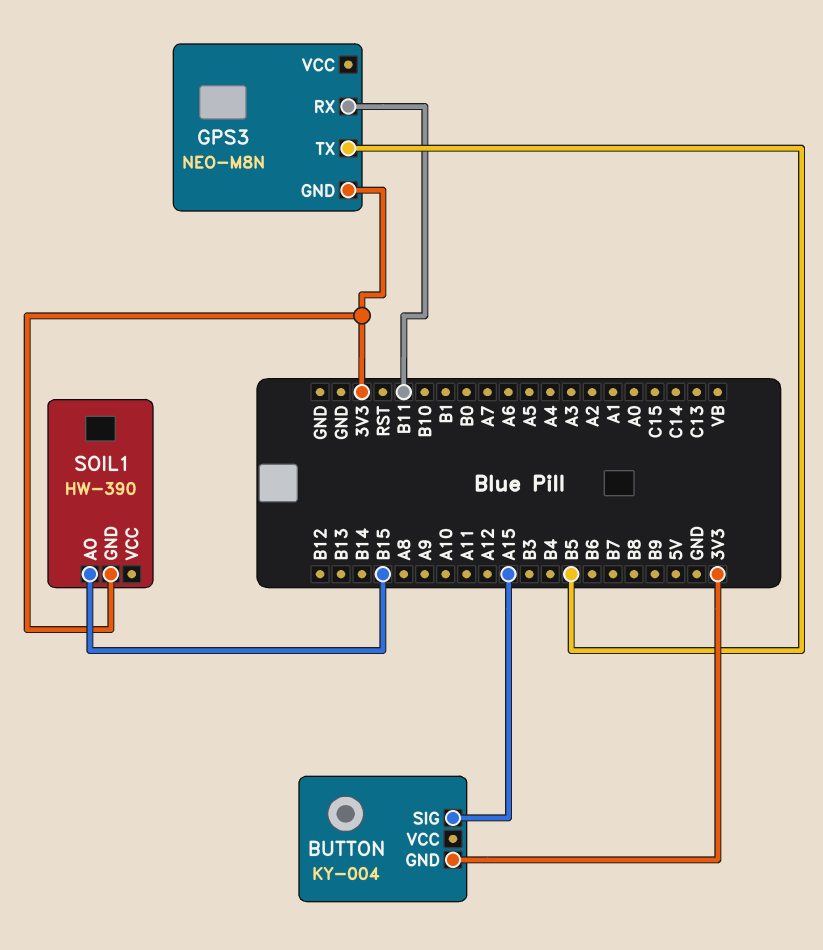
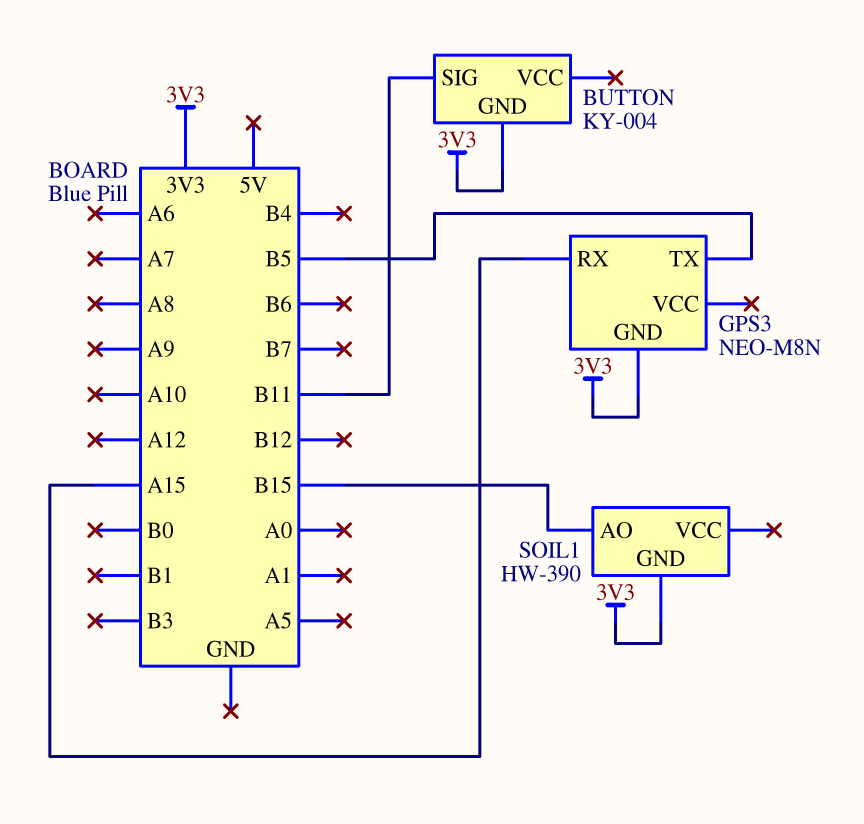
BUTTON pin SIG: A15 -> B11
GPS3 pin RX: B11 -> A15

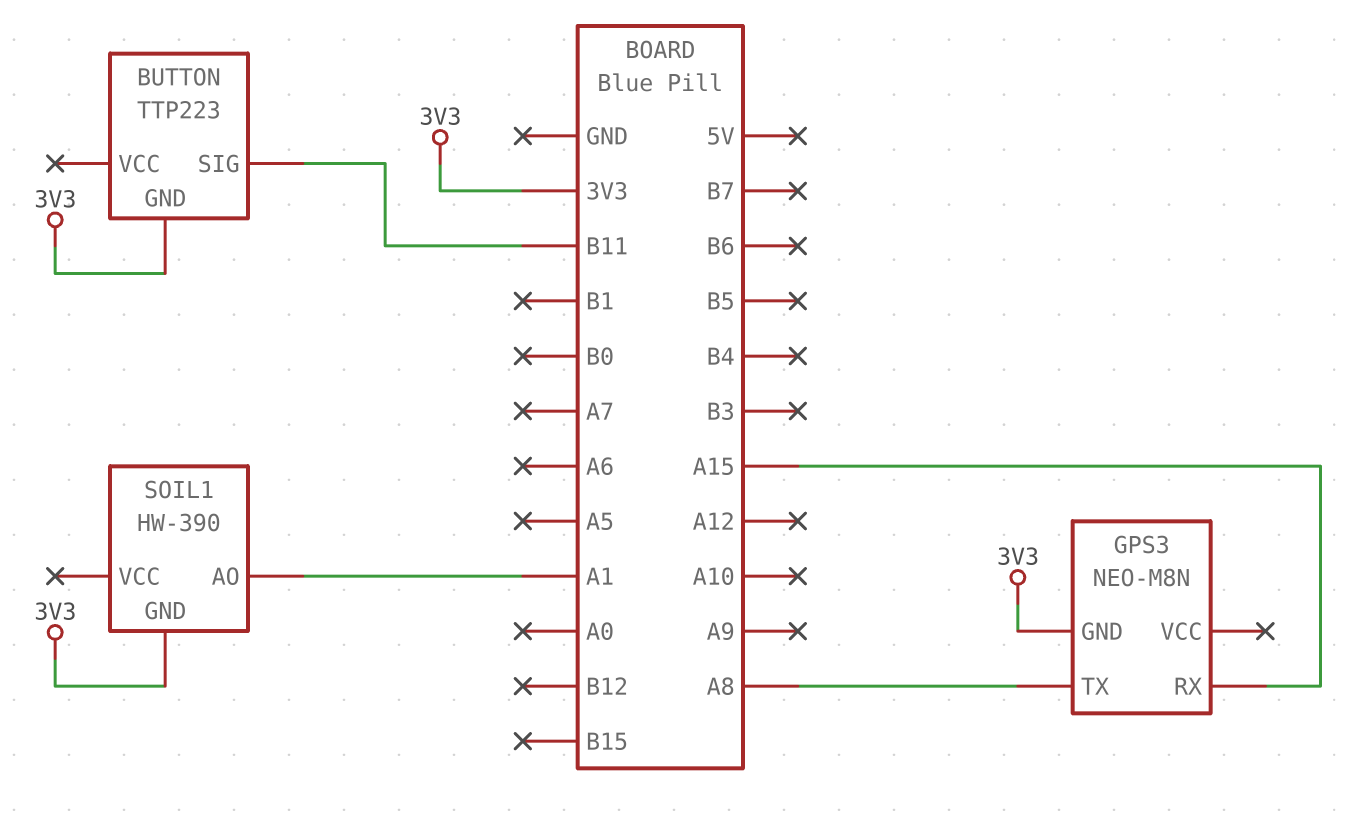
BUTTON: KY-004 -> TTP223
GPS3 pin TX: B5 -> A8
SOIL1 pin AO: B15 -> A1

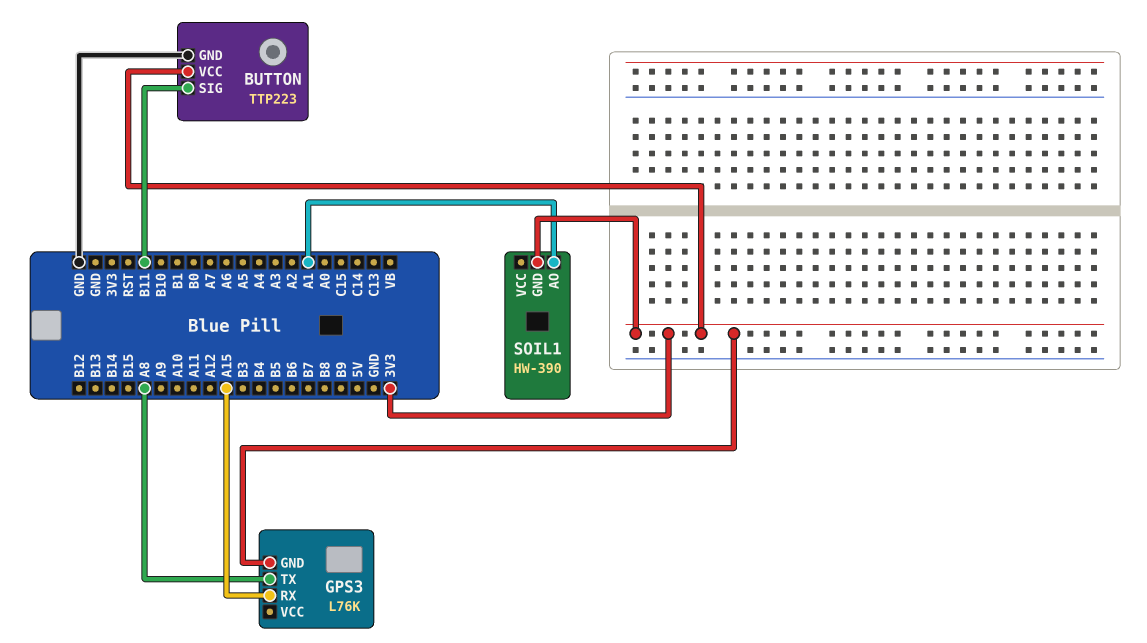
BUTTON pin GND: 3V3 -> GND
BUTTON pin VCC: none -> 3V3
GPS3: NEO-M8N -> L76K

